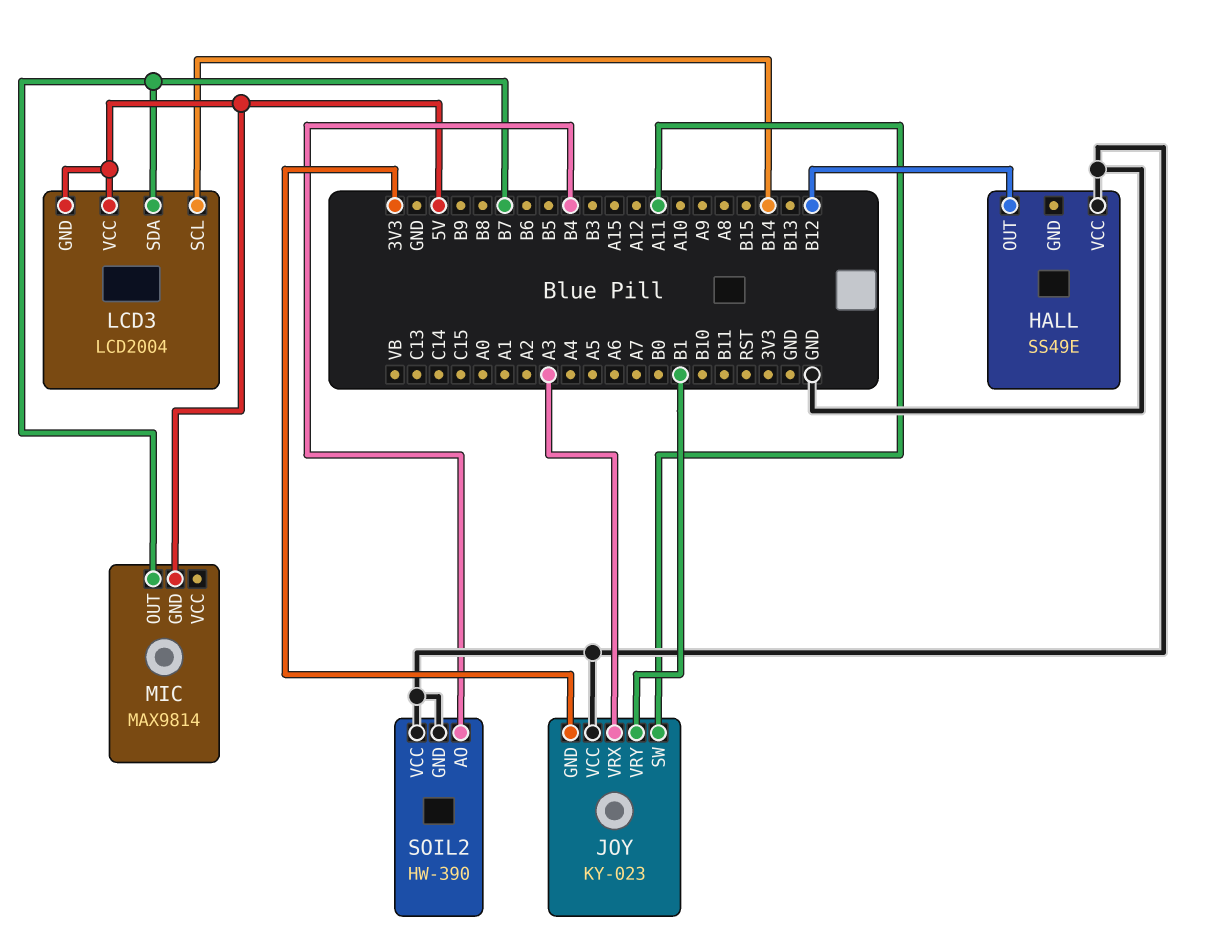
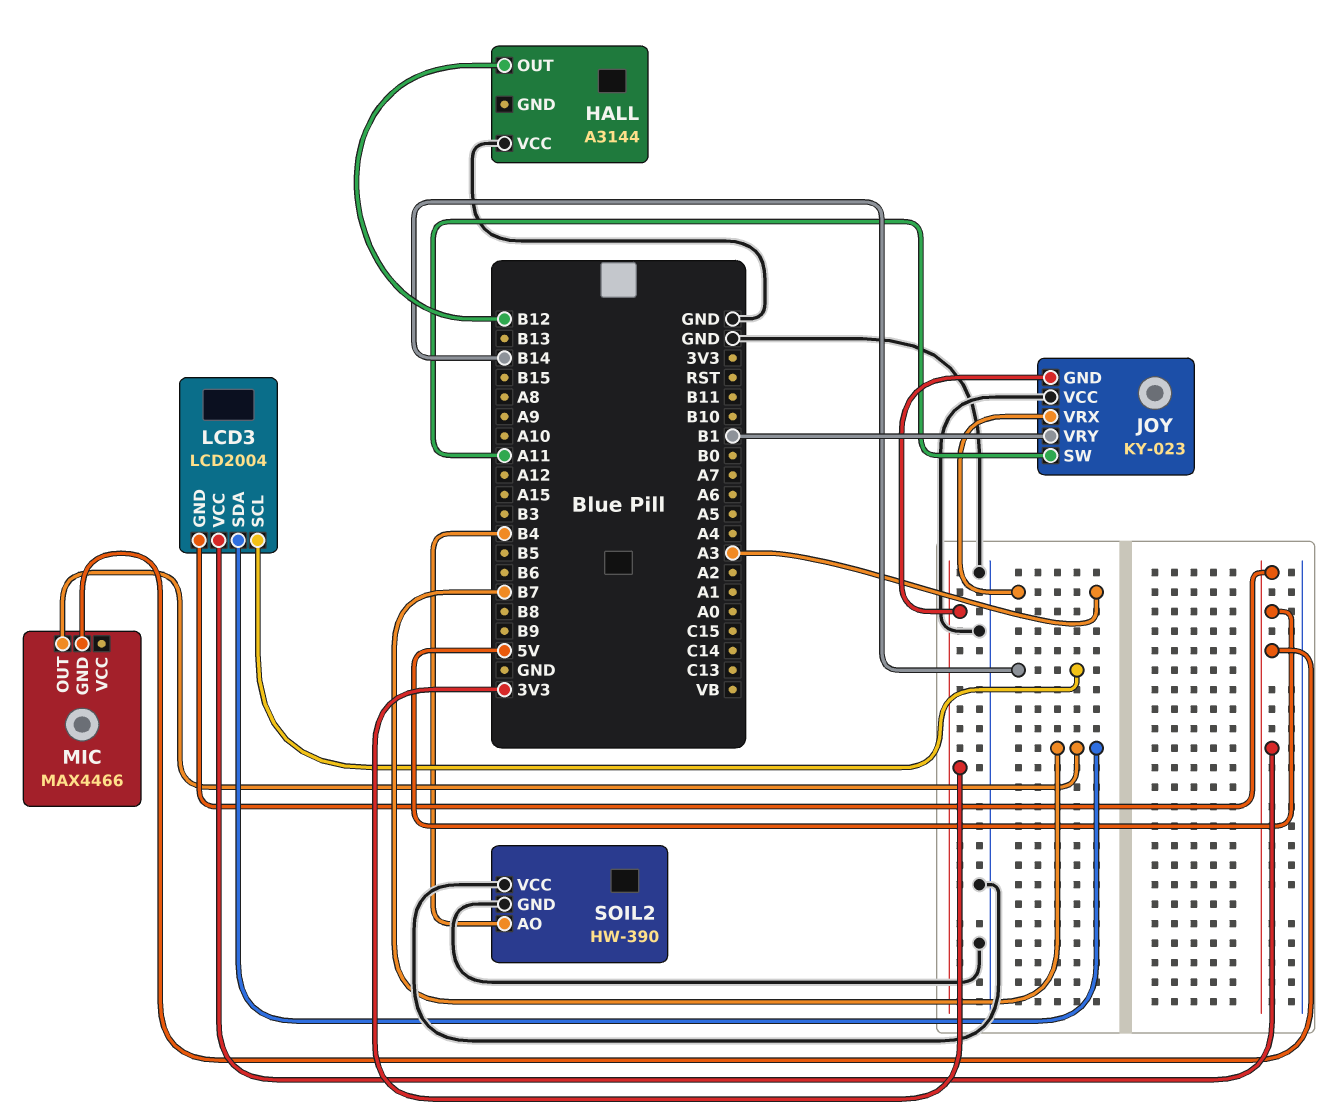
HALL: SS49E -> A3144
MIC: MAX9814 -> MAX4466

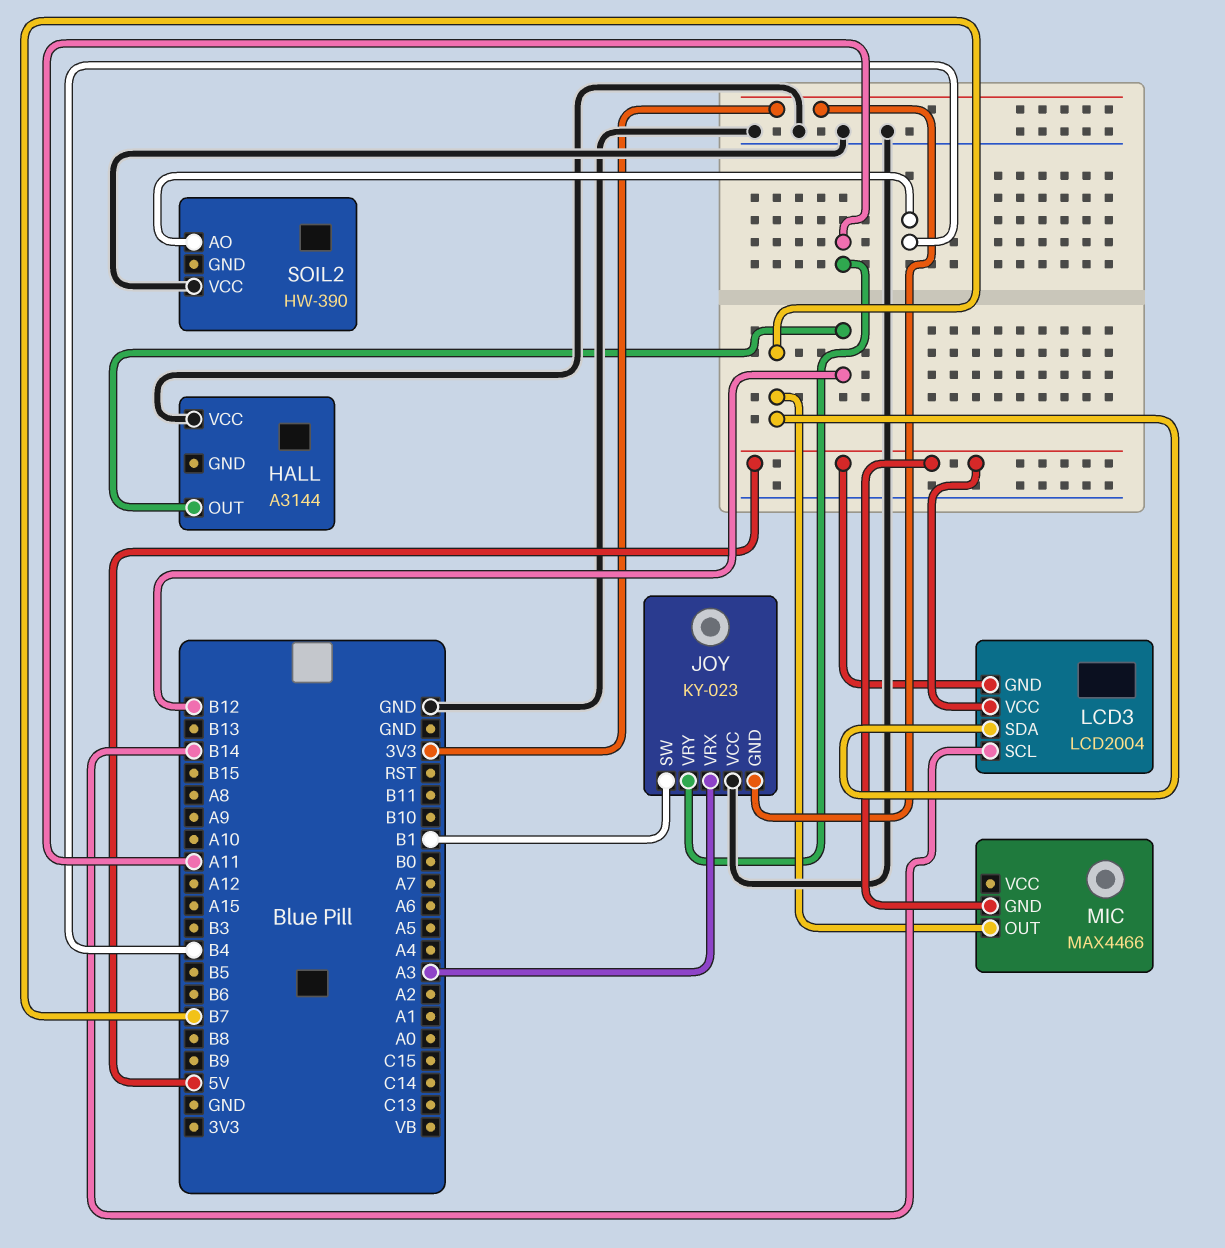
JOY pin SW: A11 -> B1
JOY pin VRY: B1 -> A11
SOIL2 pin GND: GND -> none

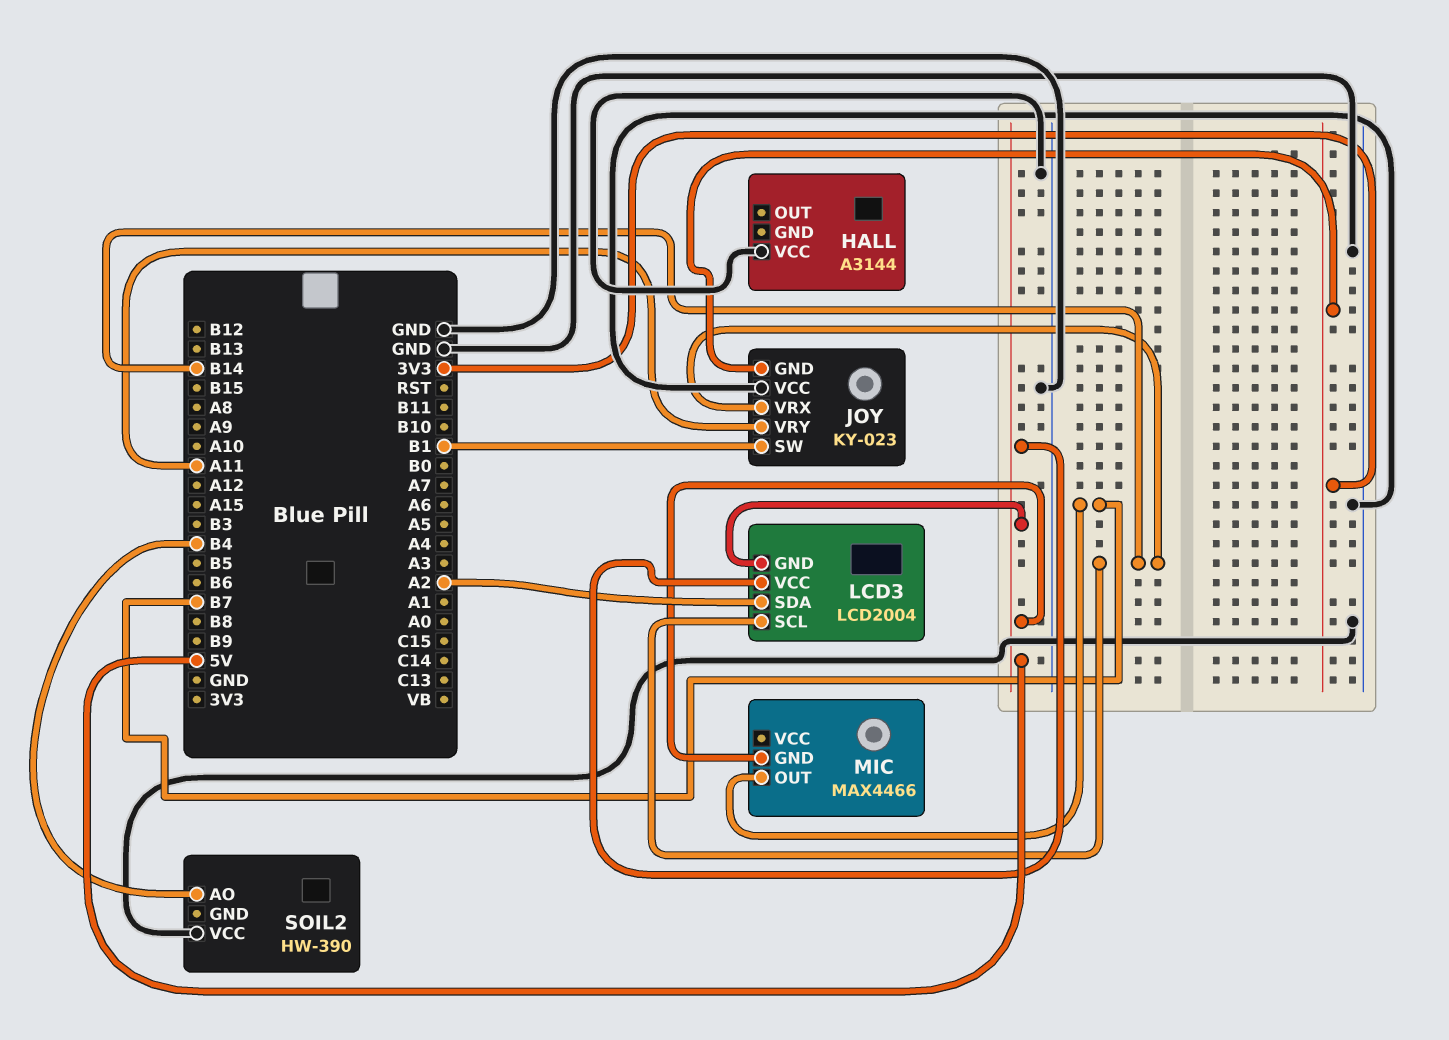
HALL pin OUT: B12 -> none
JOY pin VRX: A3 -> B14
LCD3 pin SDA: B7 -> A2

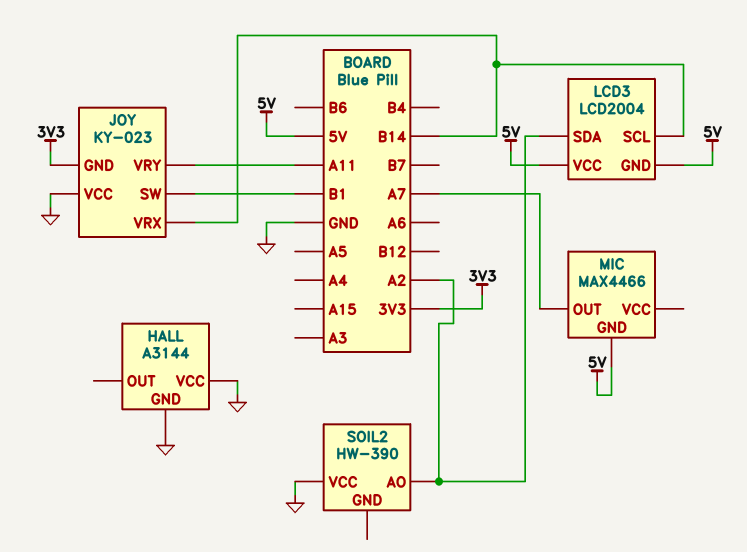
HALL pin GND: none -> GND
MIC pin OUT: B7 -> A7
SOIL2 pin AO: B4 -> A2

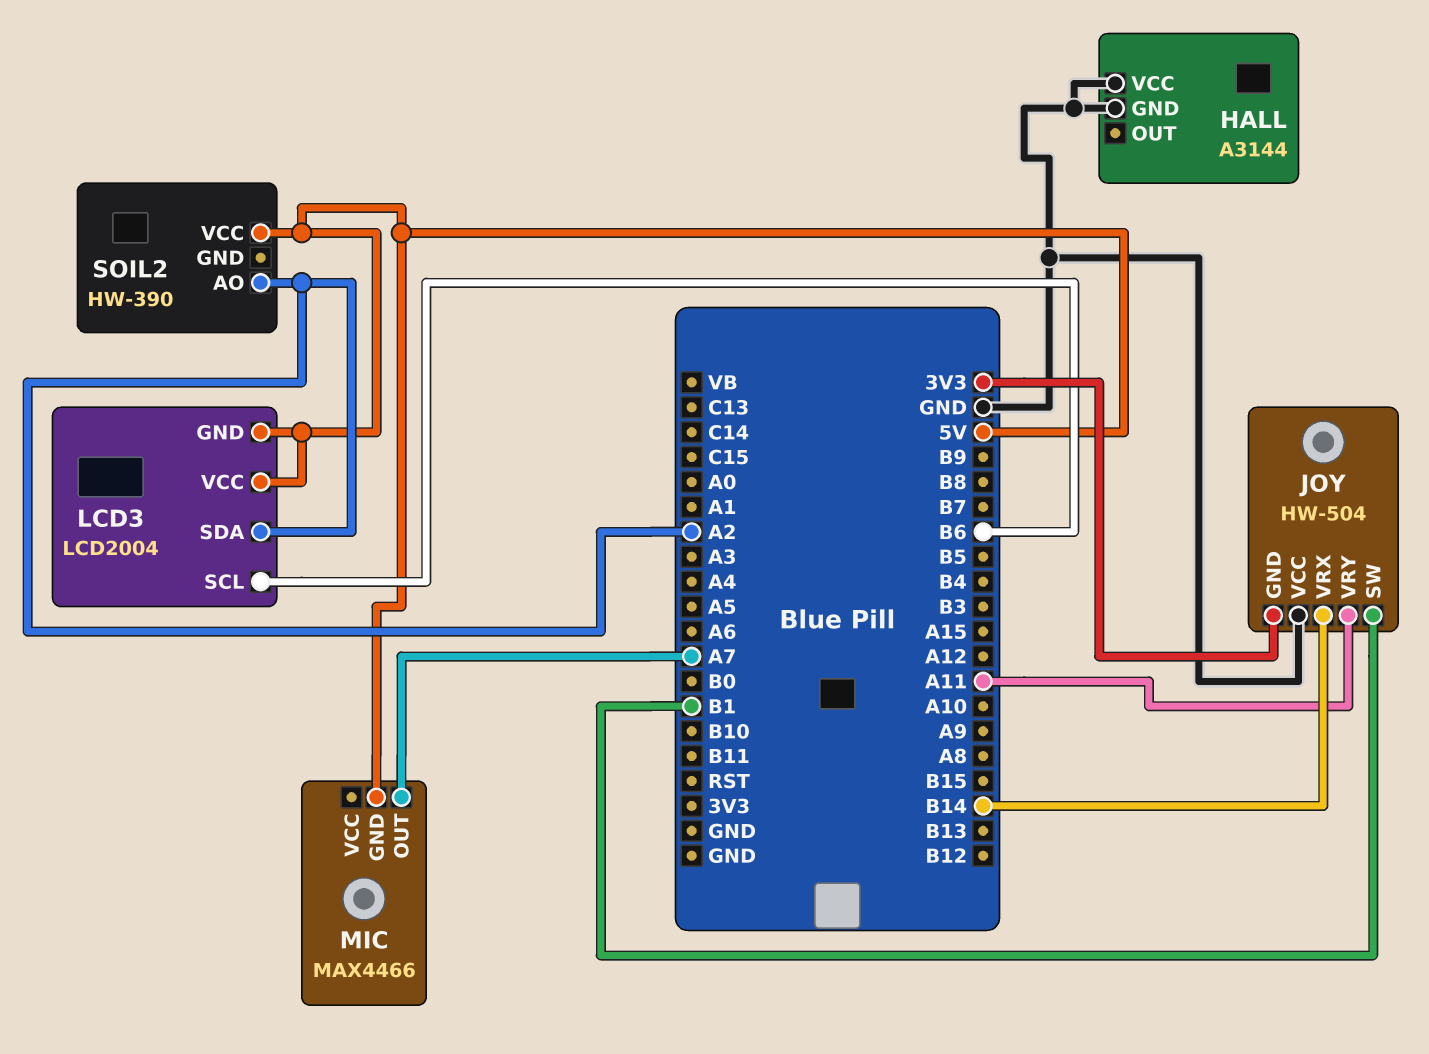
JOY: KY-023 -> HW-504
LCD3 pin SCL: B14 -> B6
SOIL2 pin VCC: GND -> 5V

